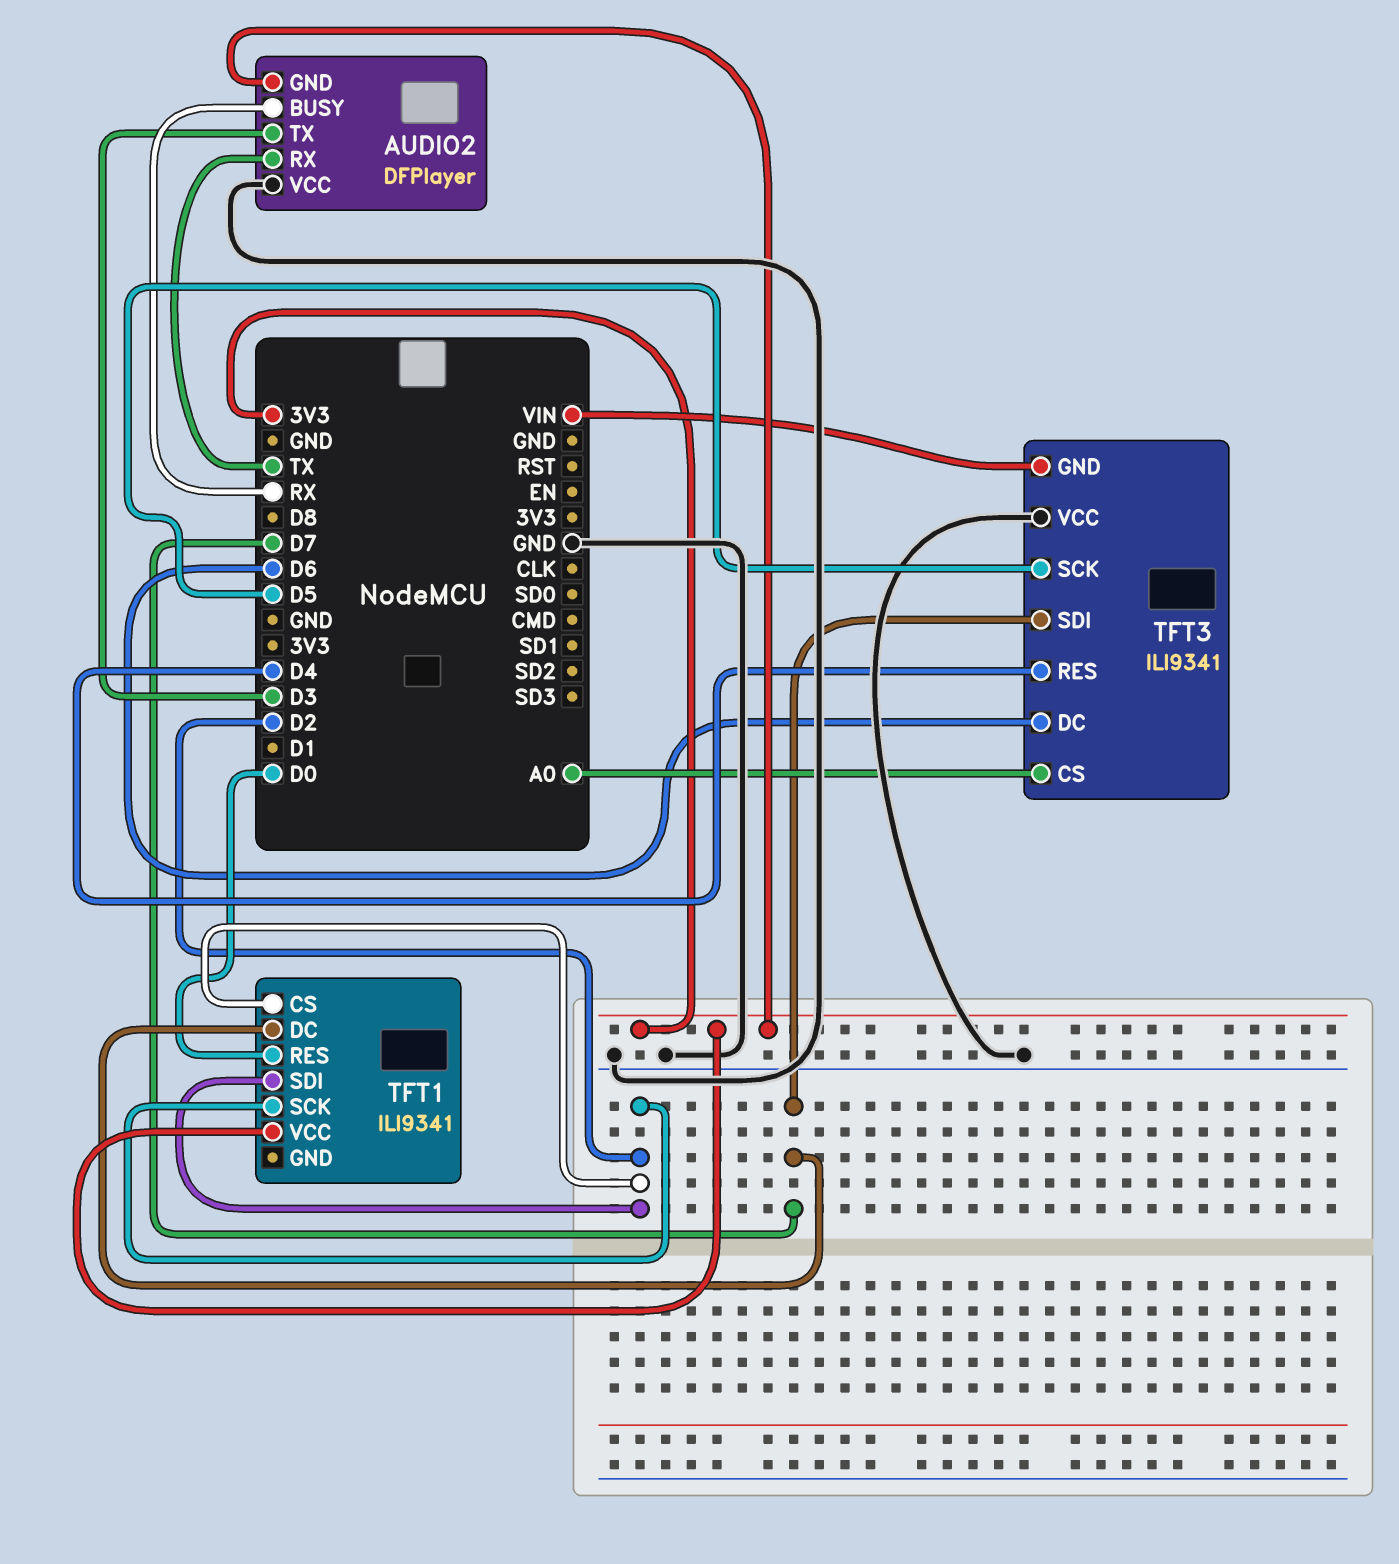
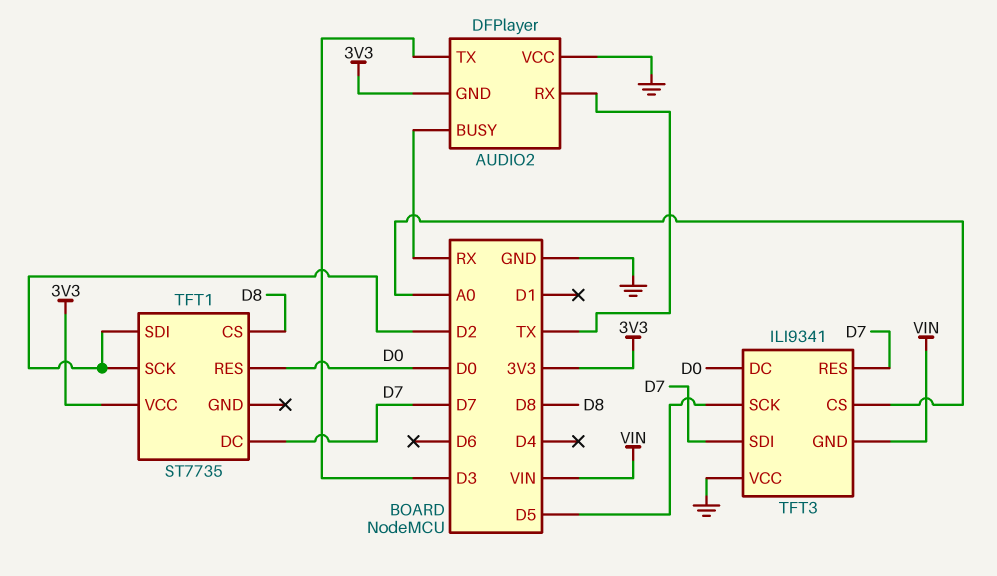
TFT1: ILI9341 -> ST7735
TFT1 pin CS: D2 -> D8
TFT3 pin DC: D6 -> D0
TFT3 pin RES: D4 -> D7

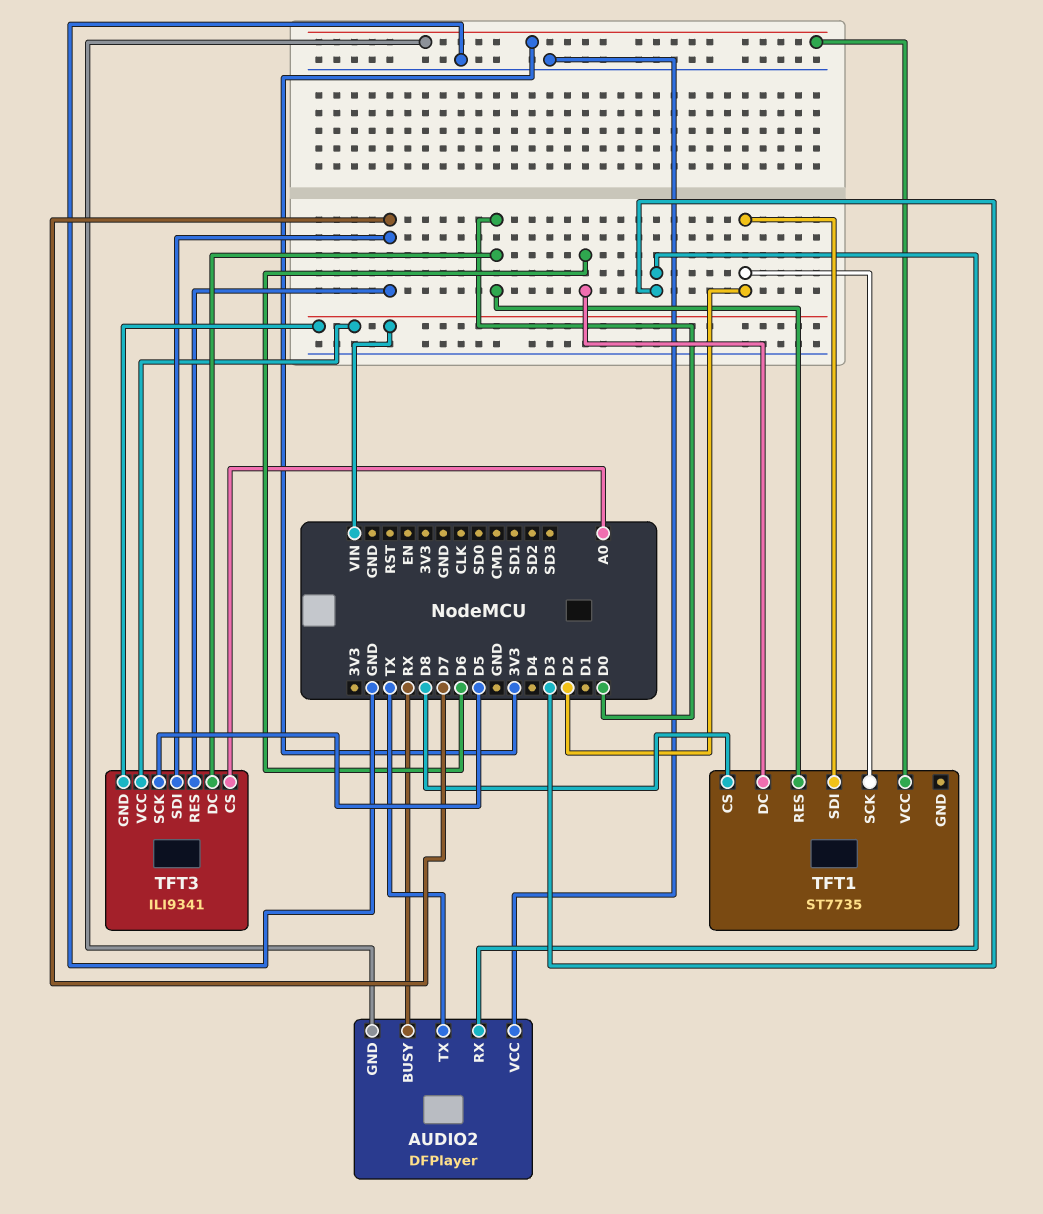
AUDIO2 pin RX: TX -> D3
AUDIO2 pin TX: D3 -> TX
TFT1 pin DC: D7 -> D6
TFT3 pin VCC: GND -> VIN

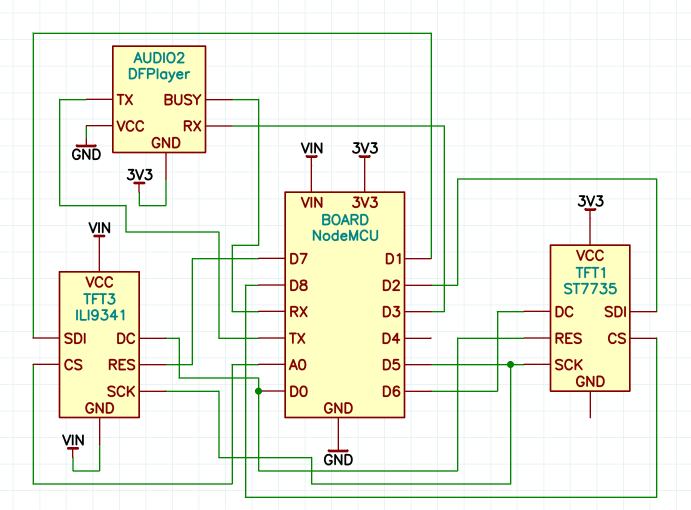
TFT1 pin SCK: D2 -> D5
TFT3 pin SDI: D7 -> D1

